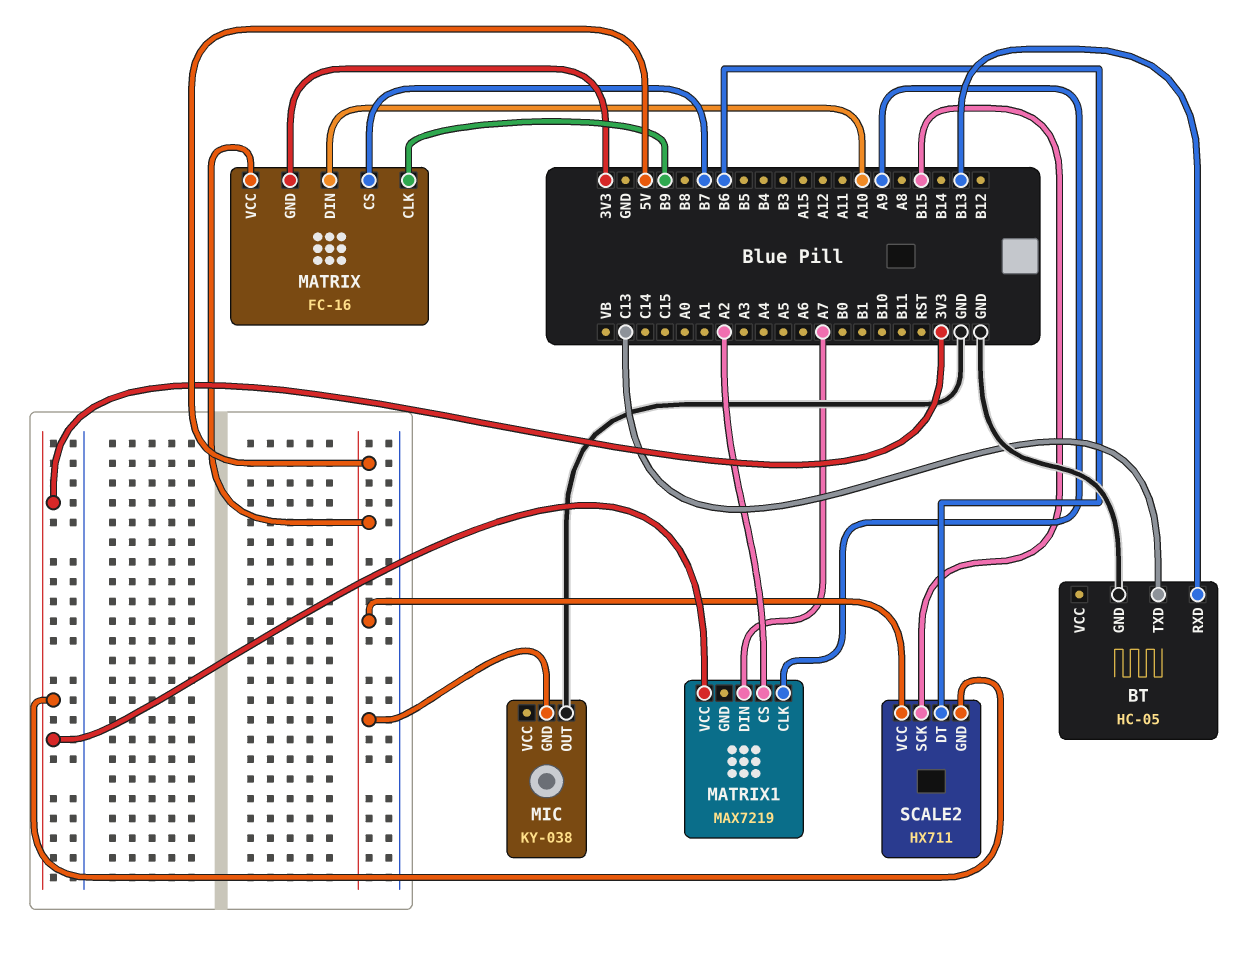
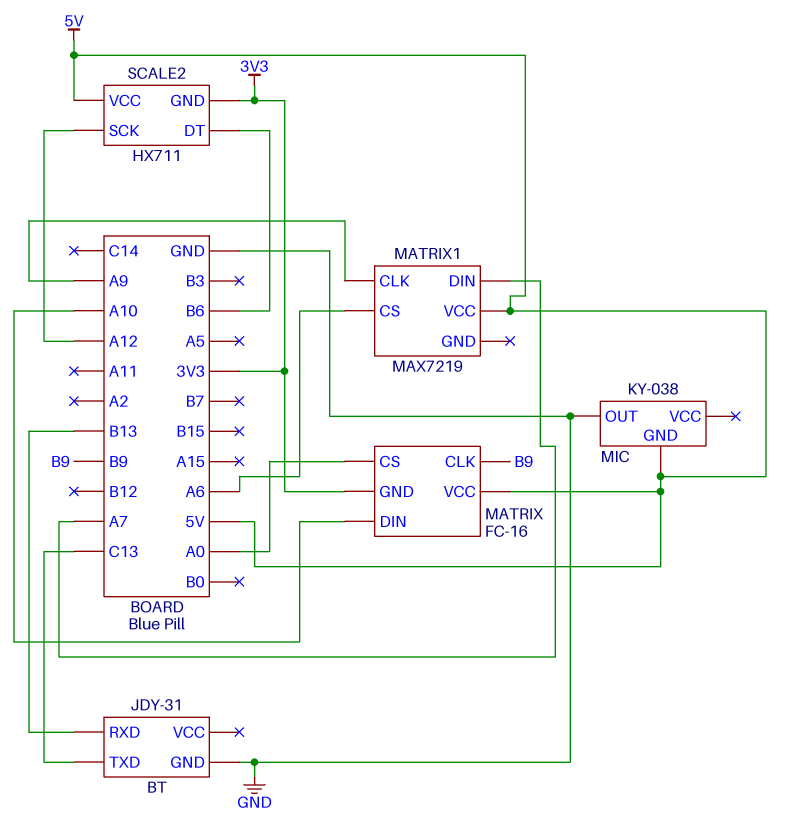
BT: HC-05 -> JDY-31
MATRIX pin CS: B7 -> A0
MATRIX1 pin CS: A2 -> A6
MATRIX1 pin VCC: 3V3 -> 5V
SCALE2 pin SCK: B15 -> A12

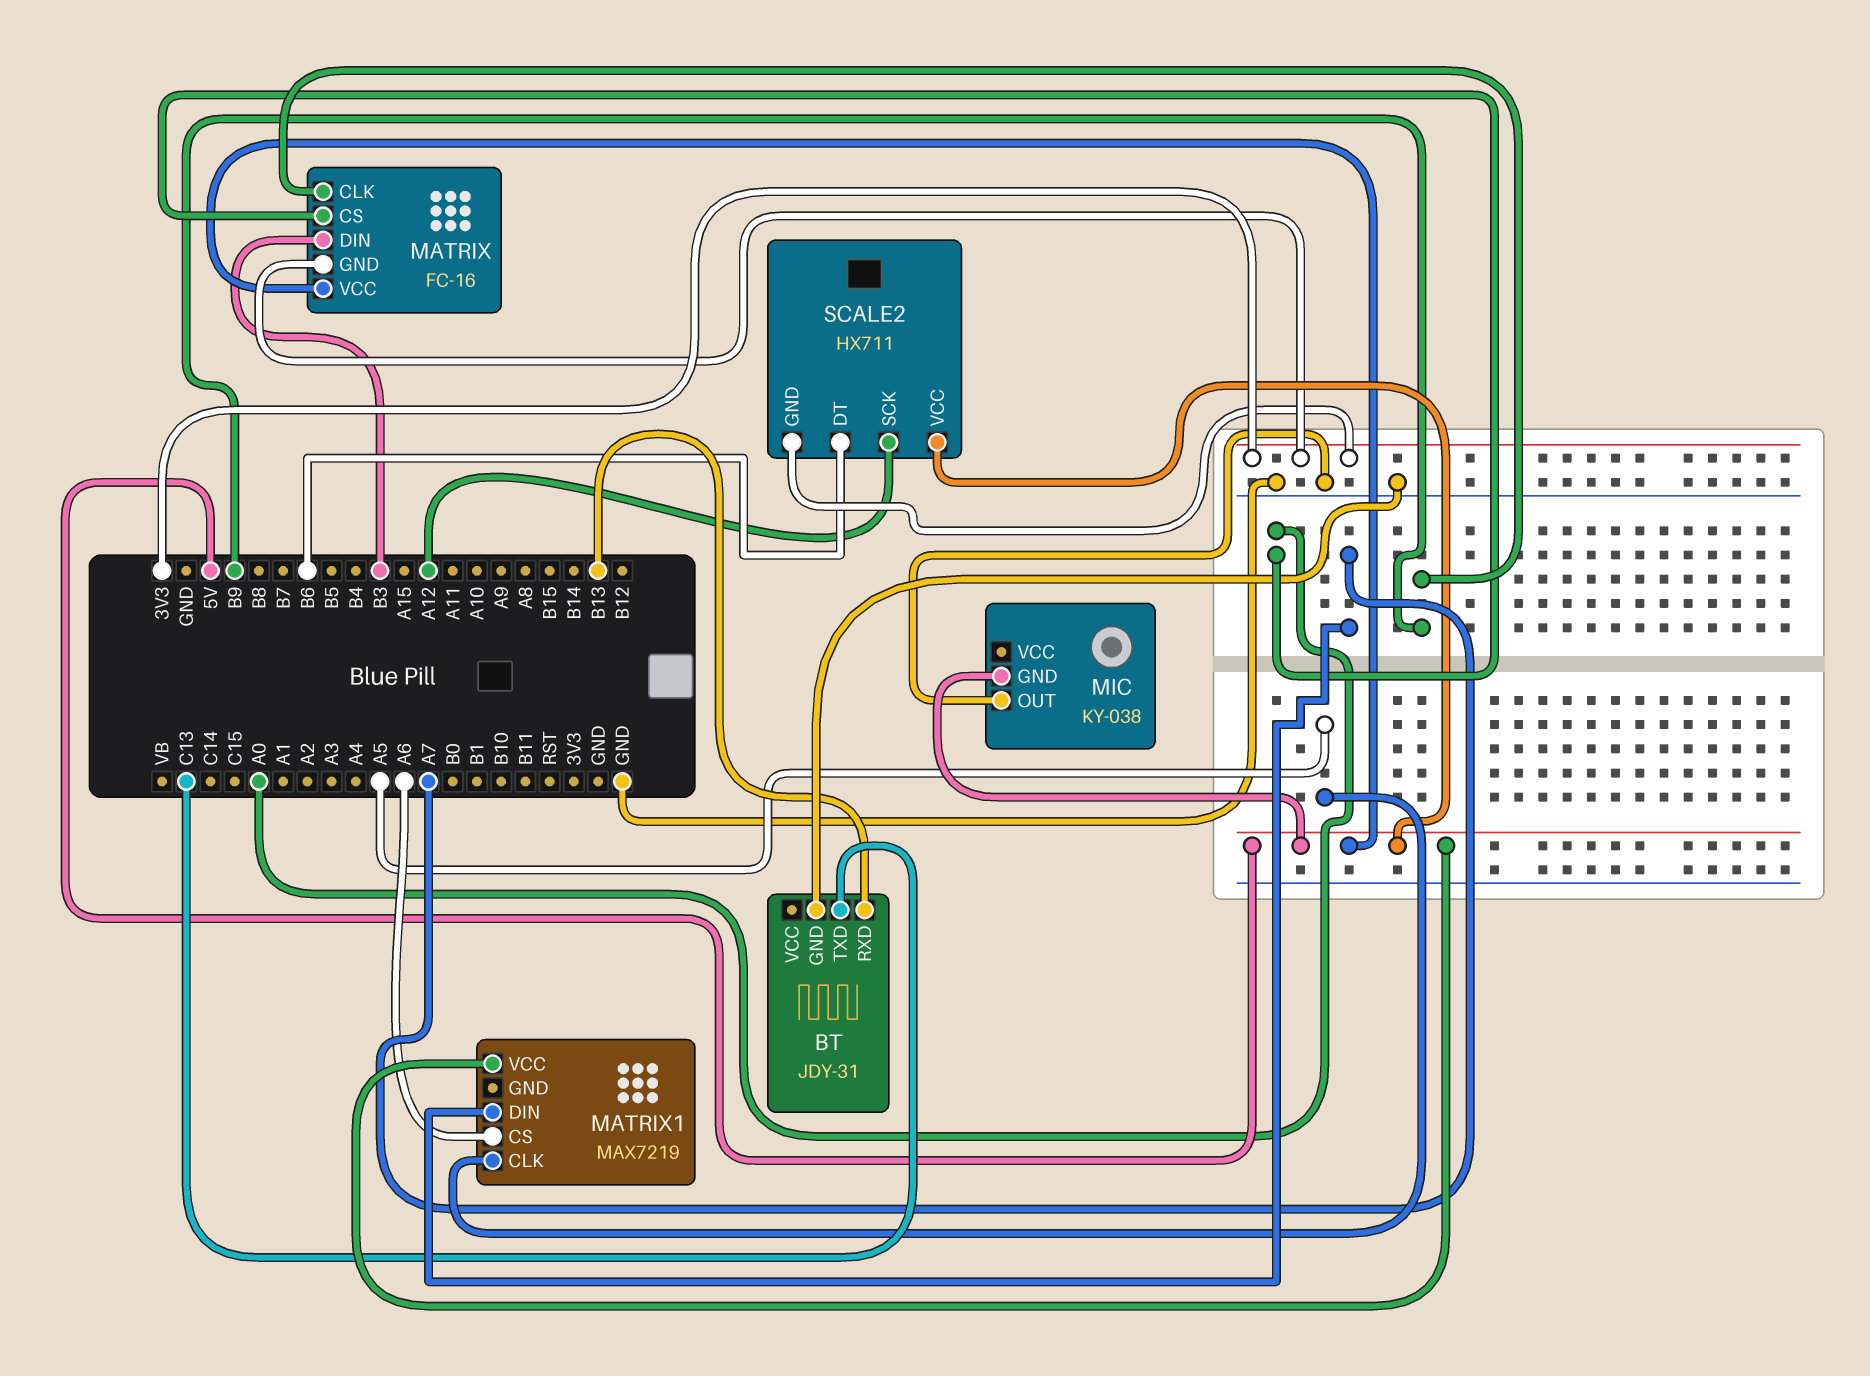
MATRIX pin DIN: A10 -> B3
MATRIX1 pin CLK: A9 -> A5

